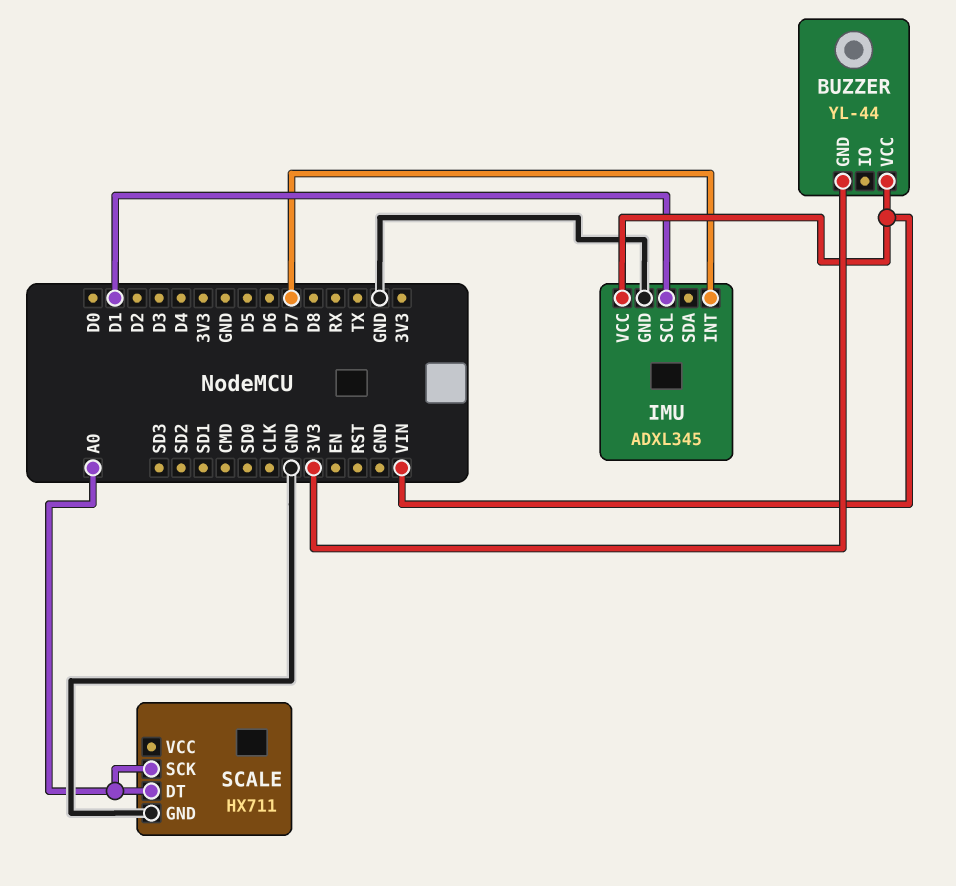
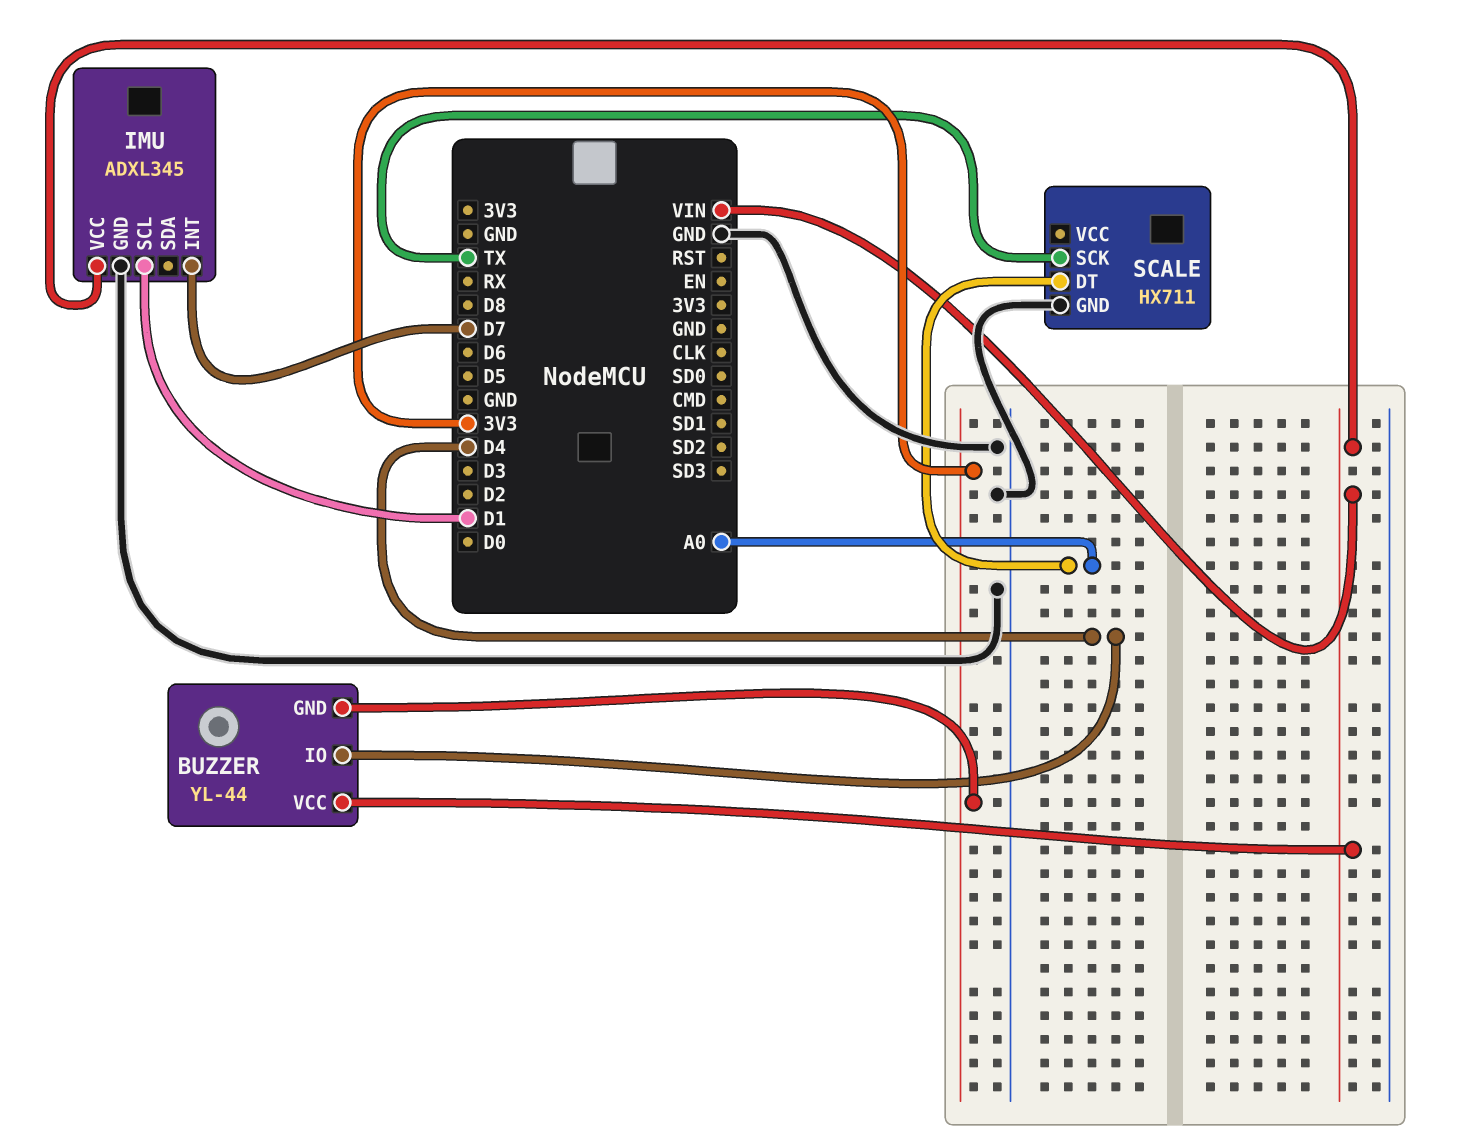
BUZZER pin IO: none -> D4
SCALE pin SCK: A0 -> TX

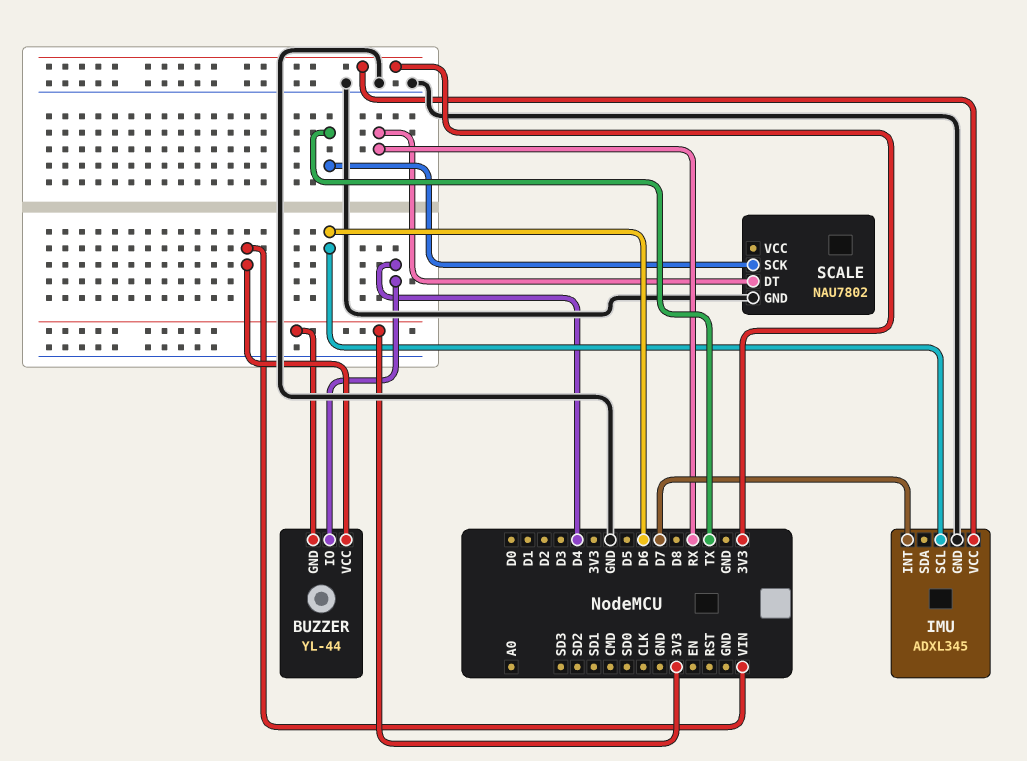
IMU pin SCL: D1 -> D6
IMU pin VCC: VIN -> 3V3
SCALE: HX711 -> NAU7802
SCALE pin DT: A0 -> RX

